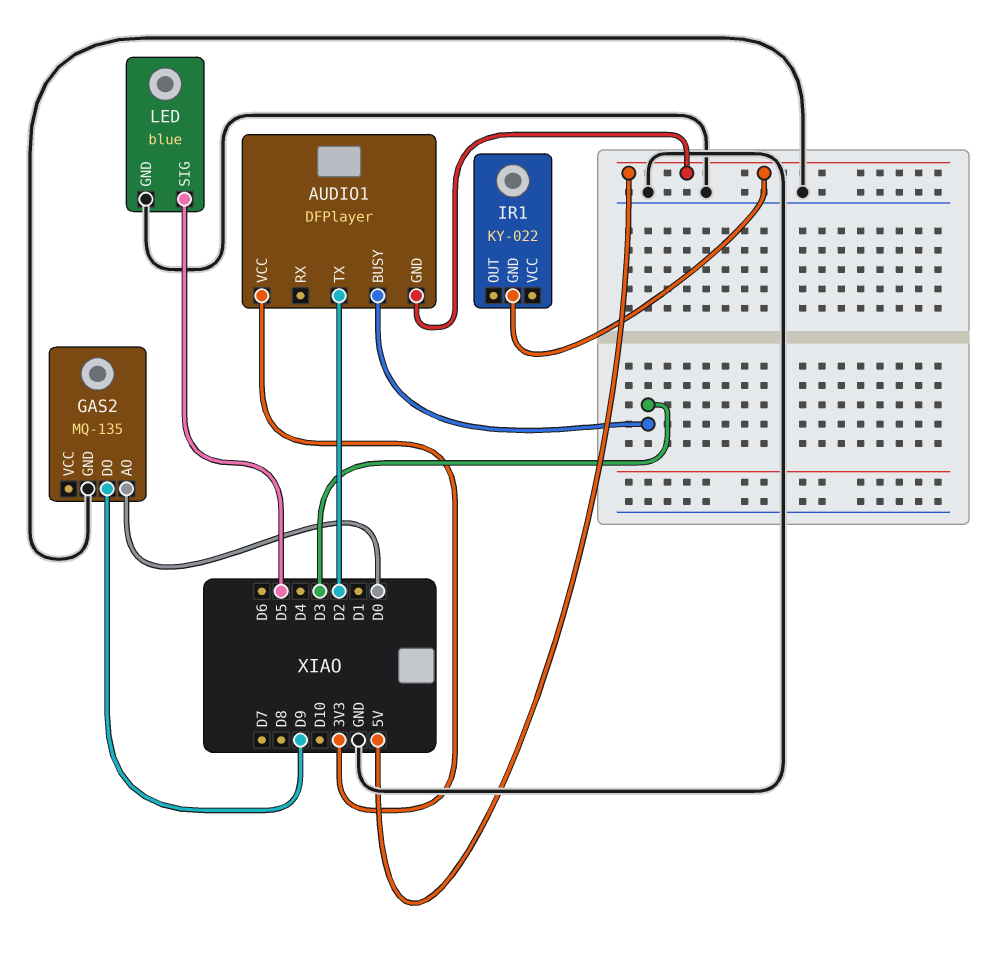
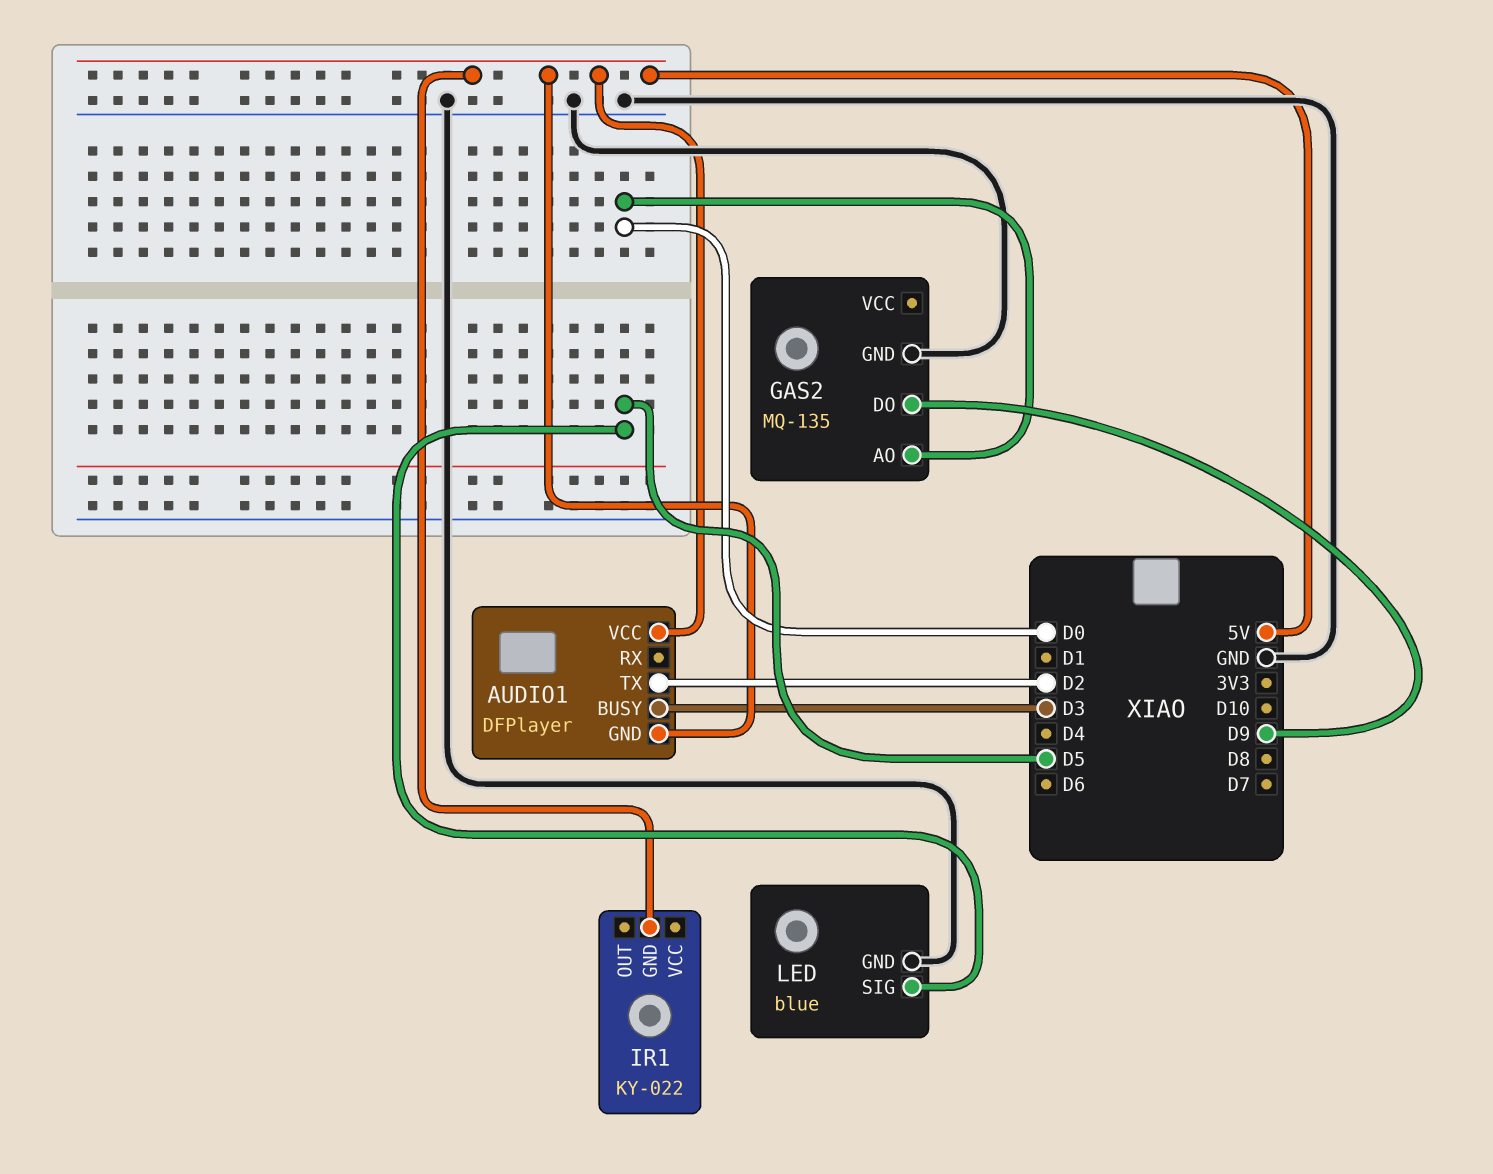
AUDIO1 pin VCC: 3V3 -> 5V

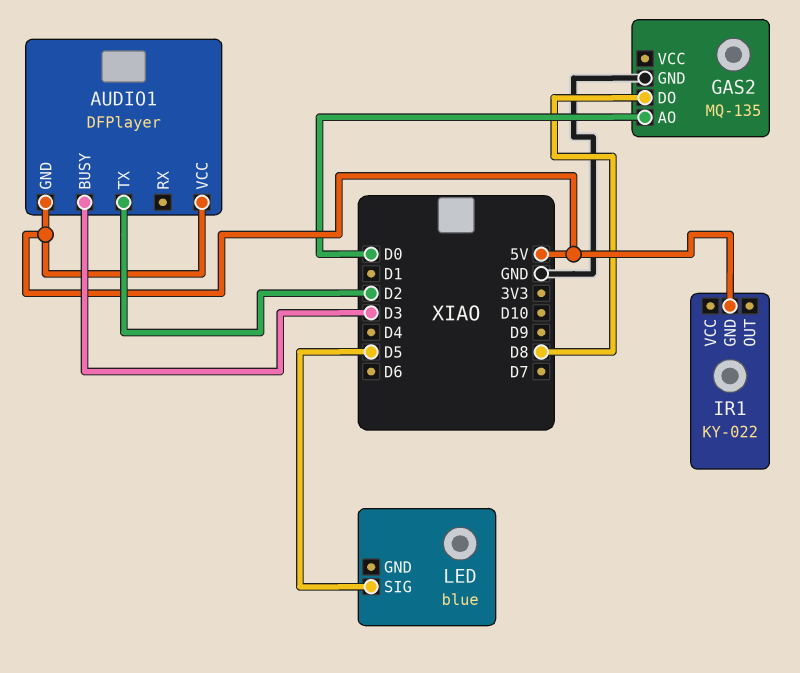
GAS2 pin DO: D9 -> D8
LED pin GND: GND -> none

